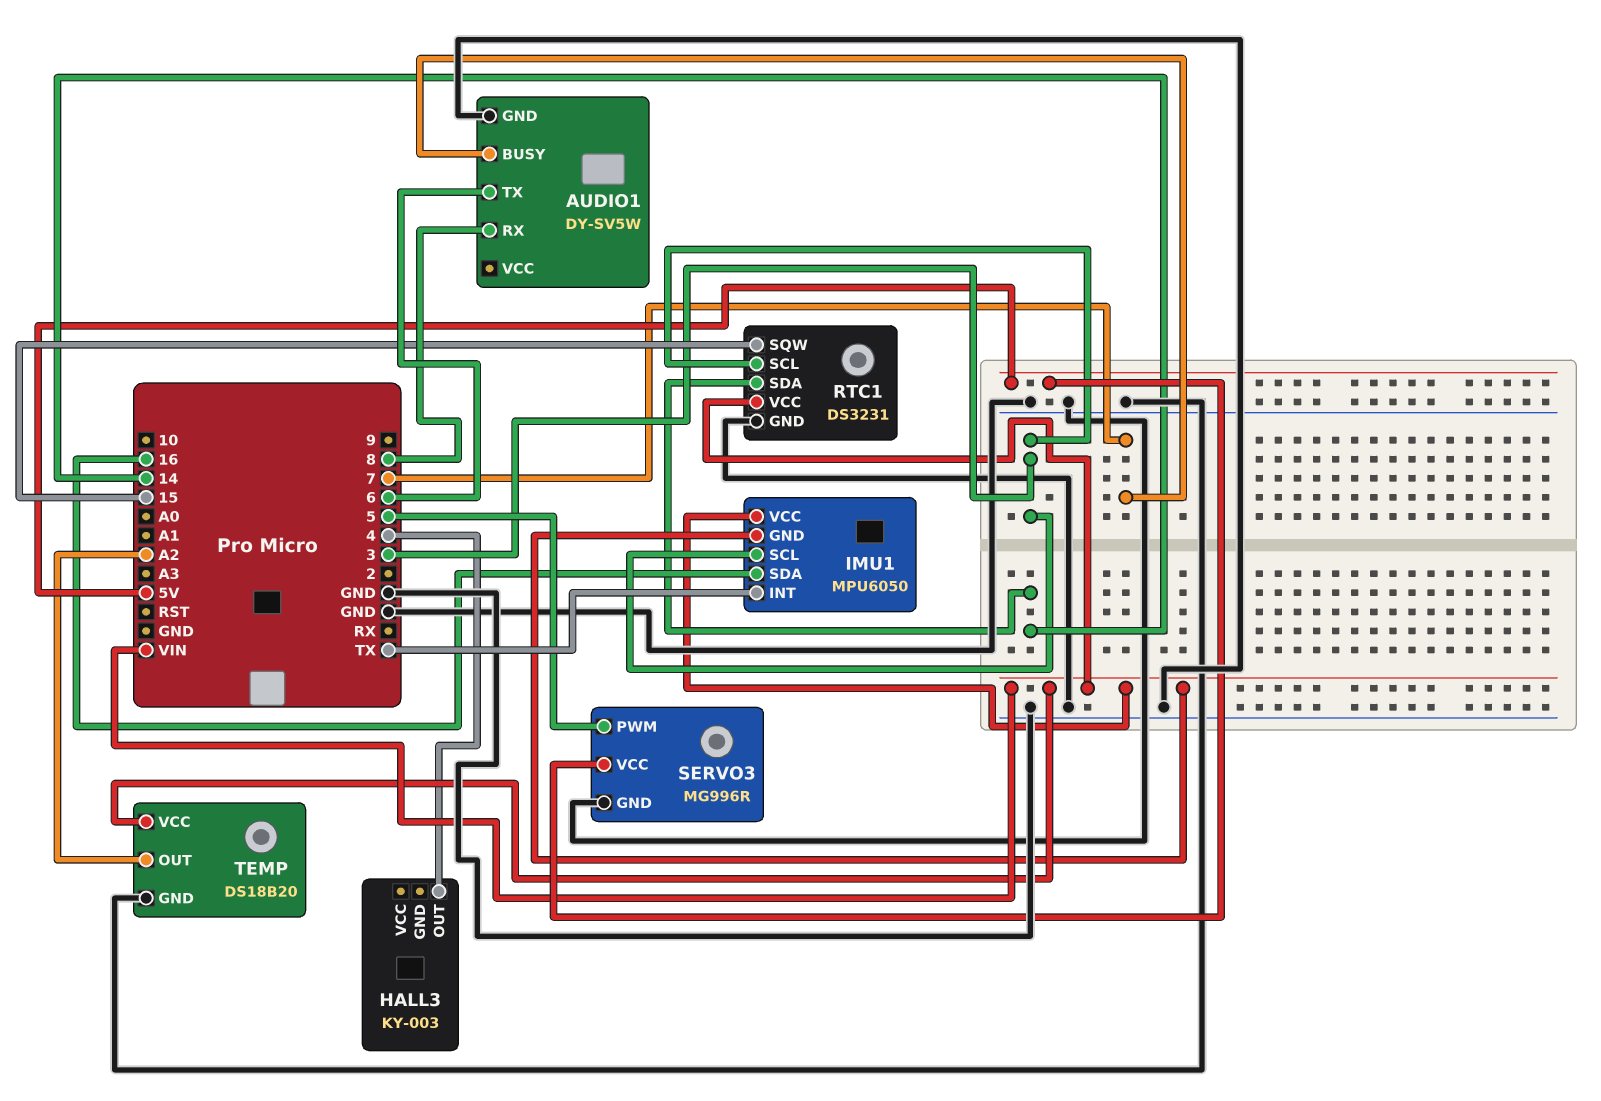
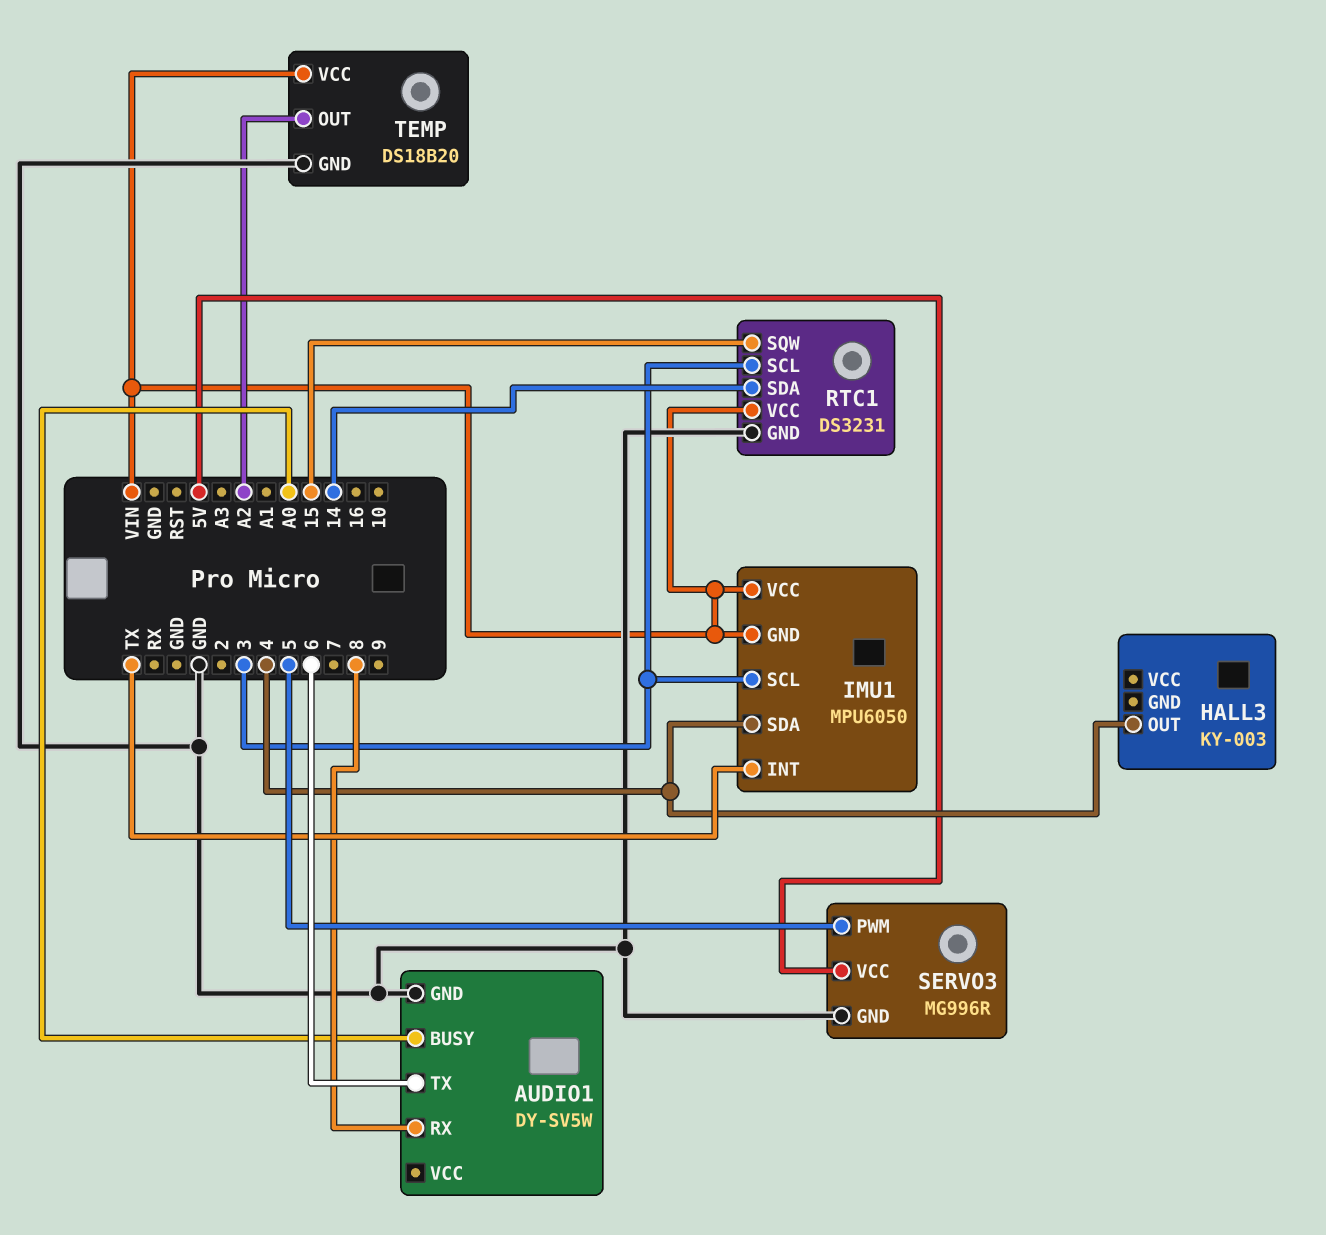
AUDIO1 pin BUSY: 7 -> A0
IMU1 pin SDA: 16 -> 4

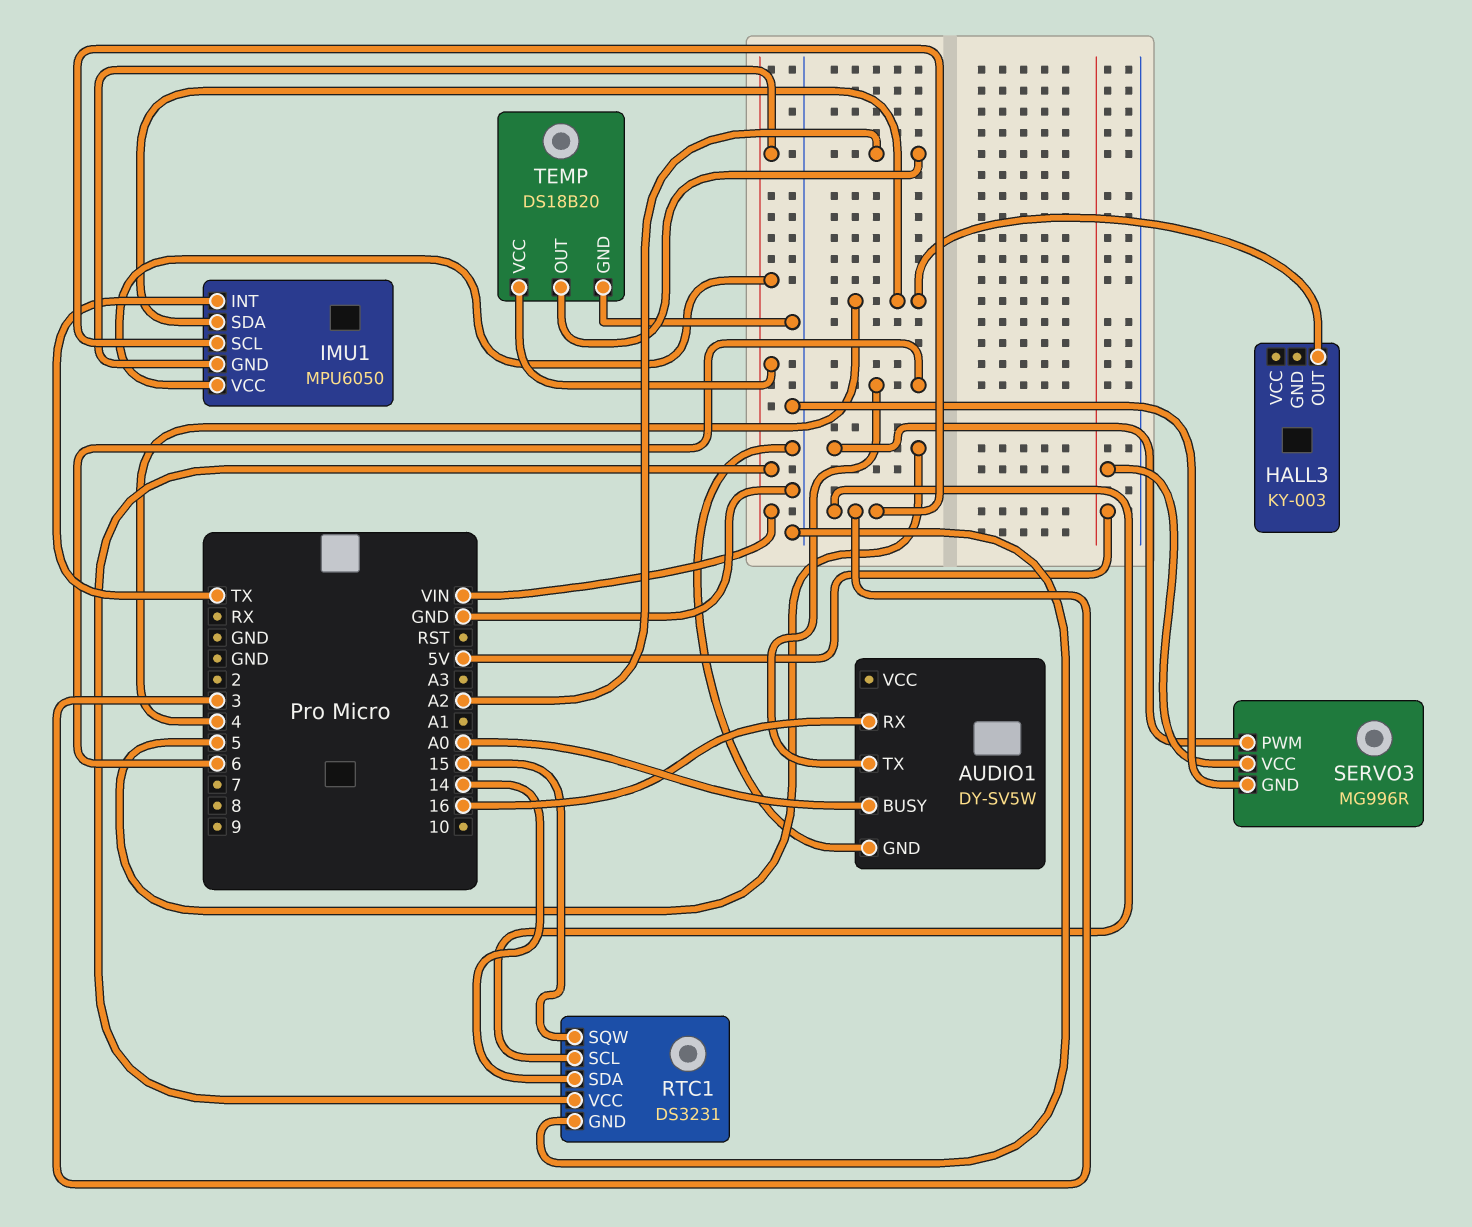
AUDIO1 pin RX: 8 -> 16

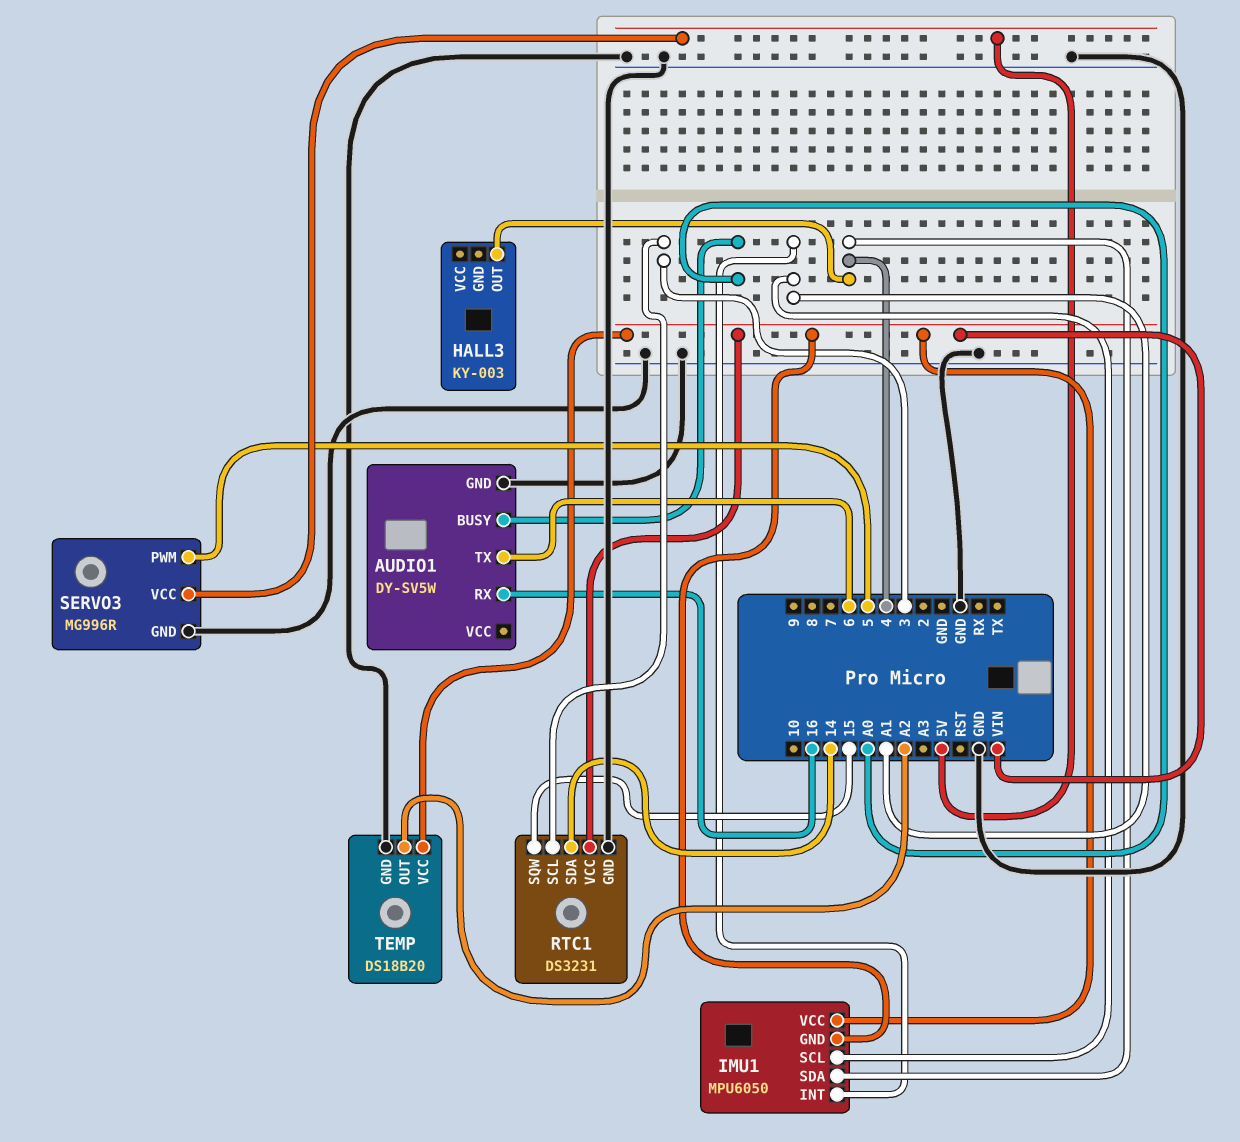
IMU1 pin INT: TX -> A1
IMU1 pin SCL: 3 -> A1

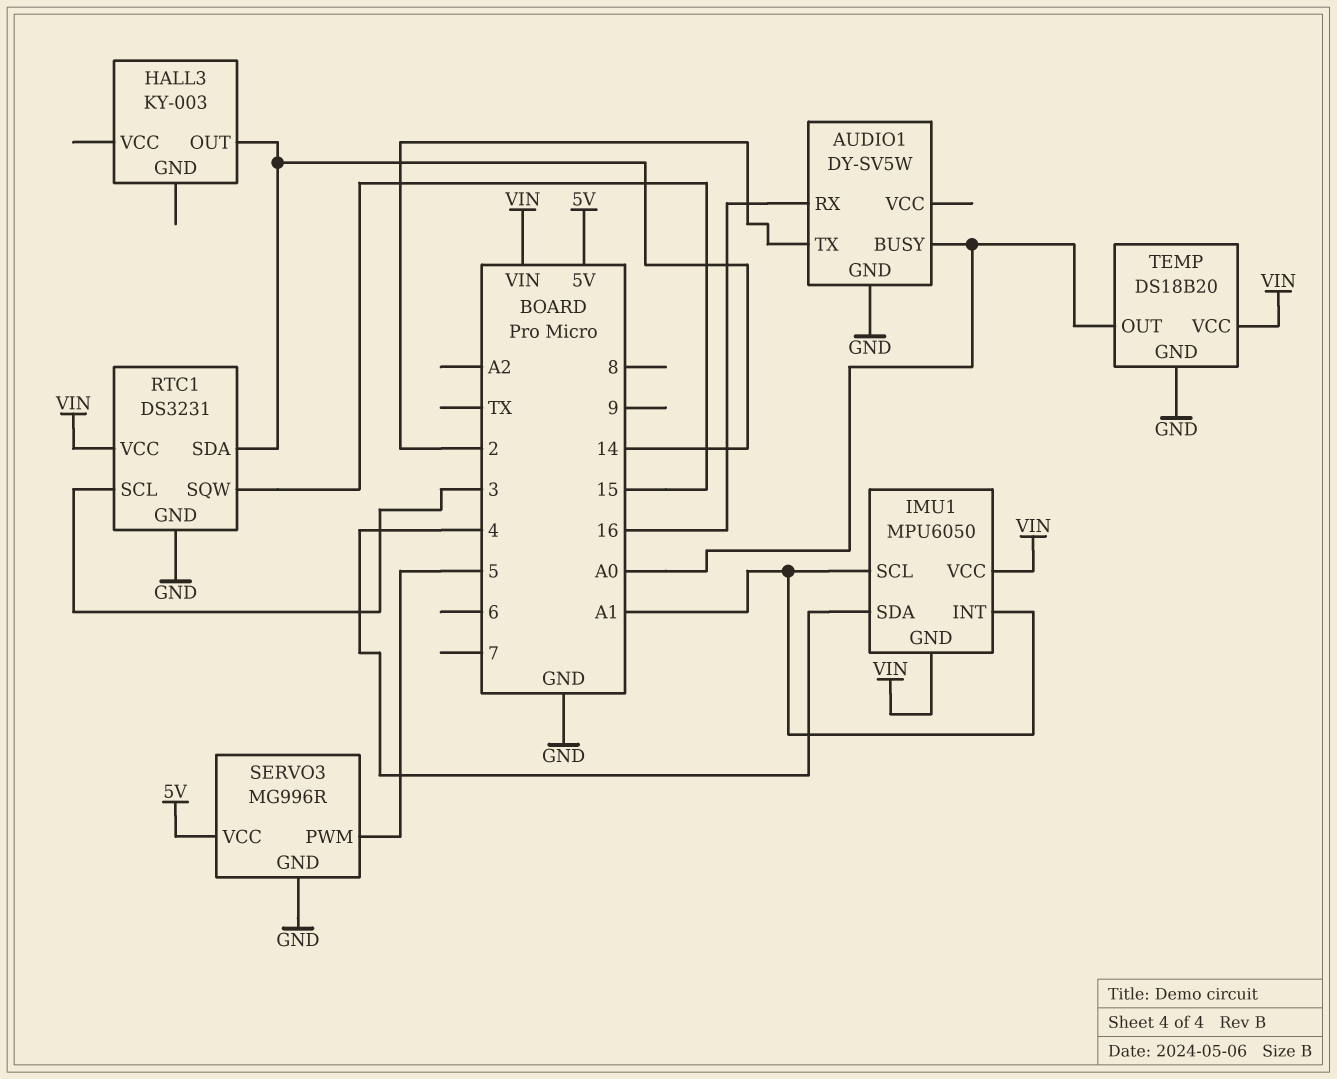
AUDIO1 pin TX: 6 -> 2
HALL3 pin OUT: 4 -> 14
TEMP pin OUT: A2 -> A0

